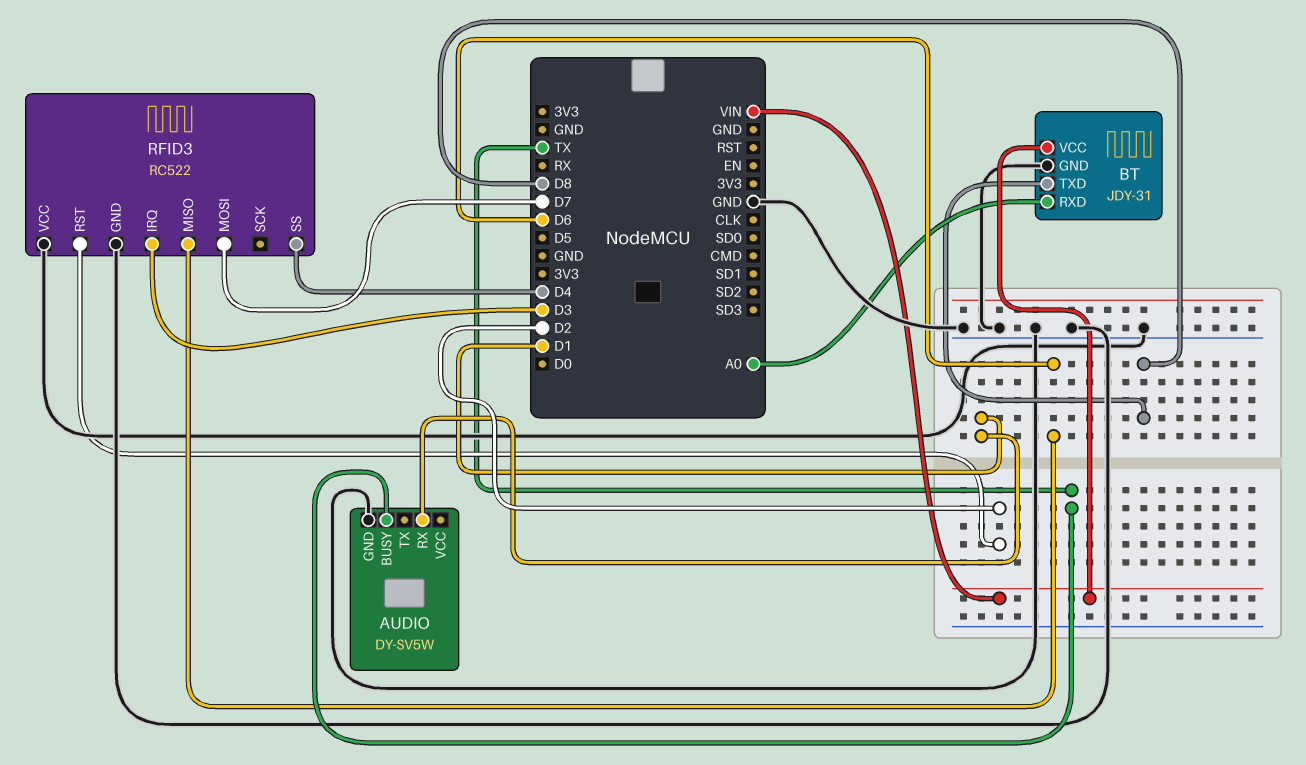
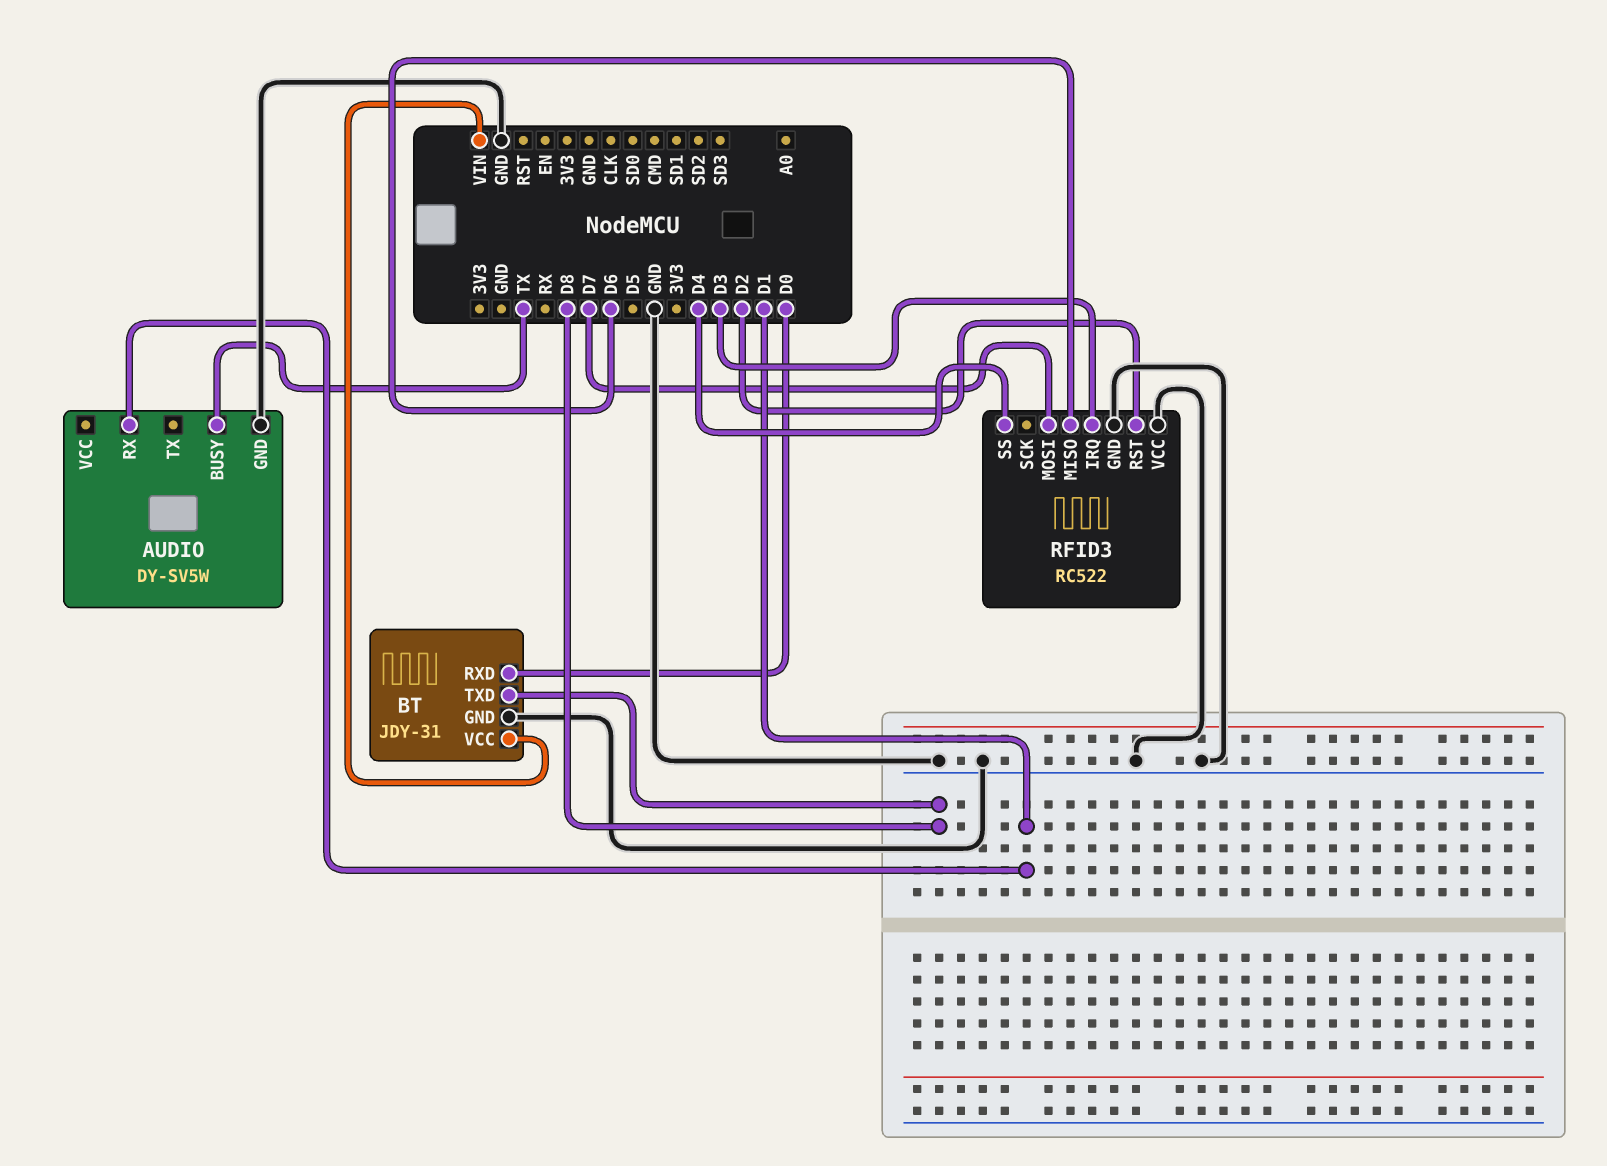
BT pin RXD: A0 -> D0

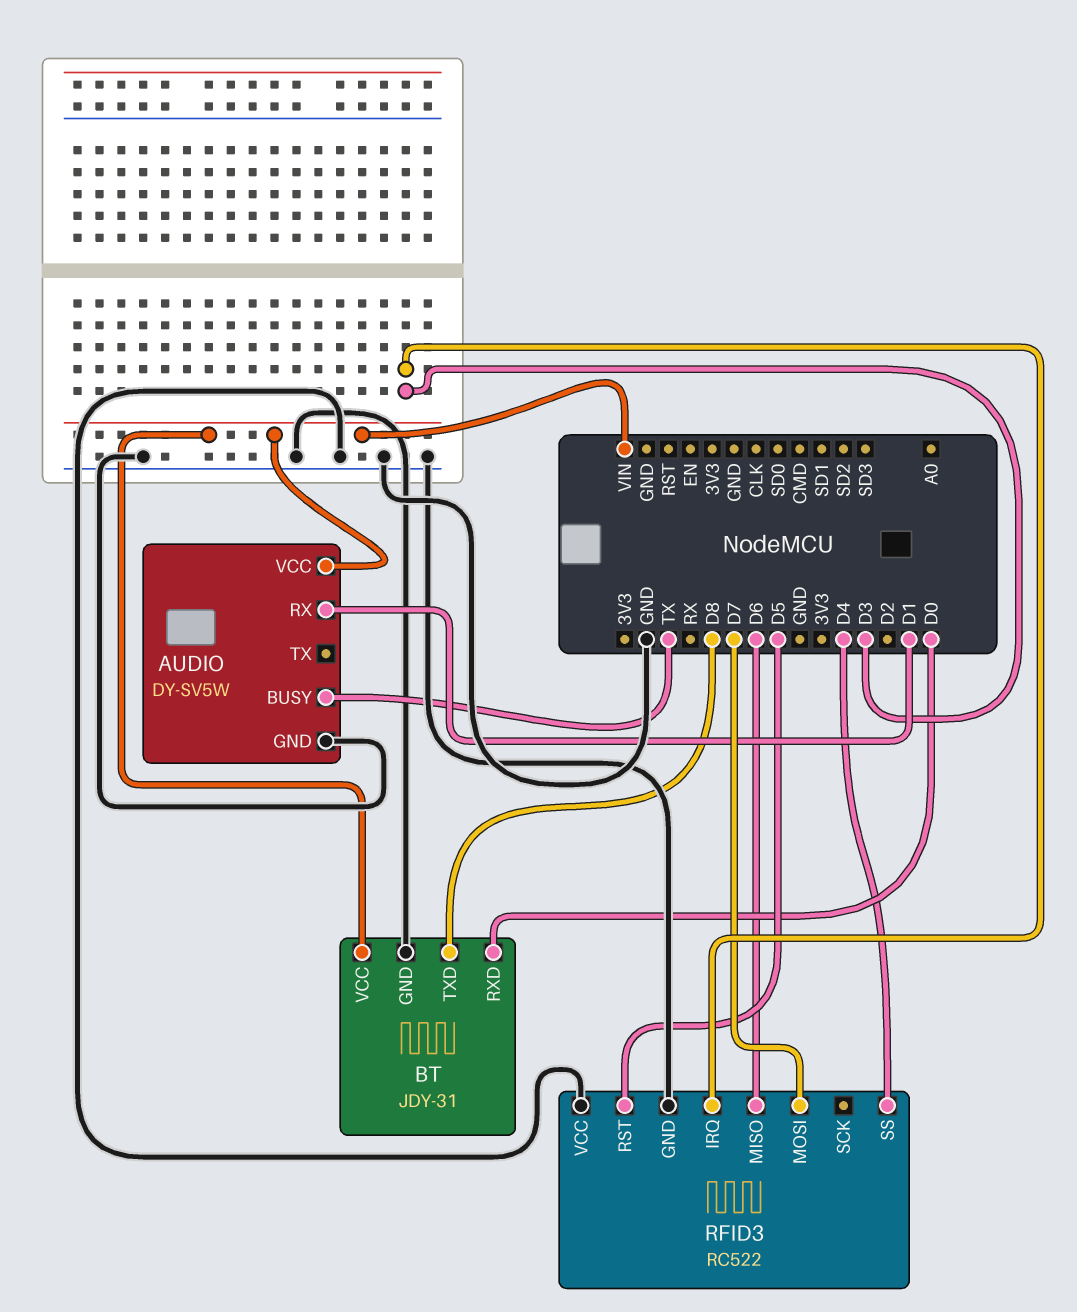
AUDIO pin VCC: none -> VIN
RFID3 pin RST: D2 -> D5

